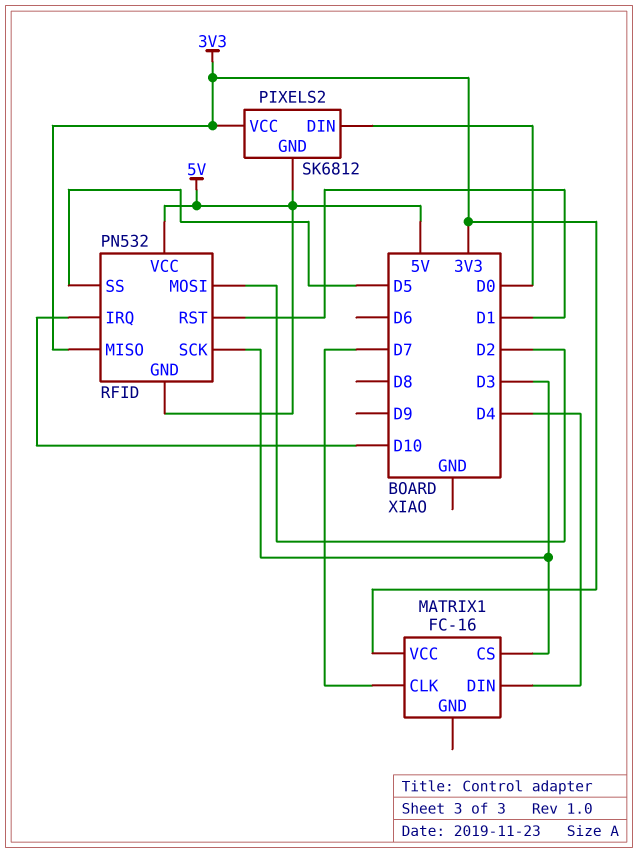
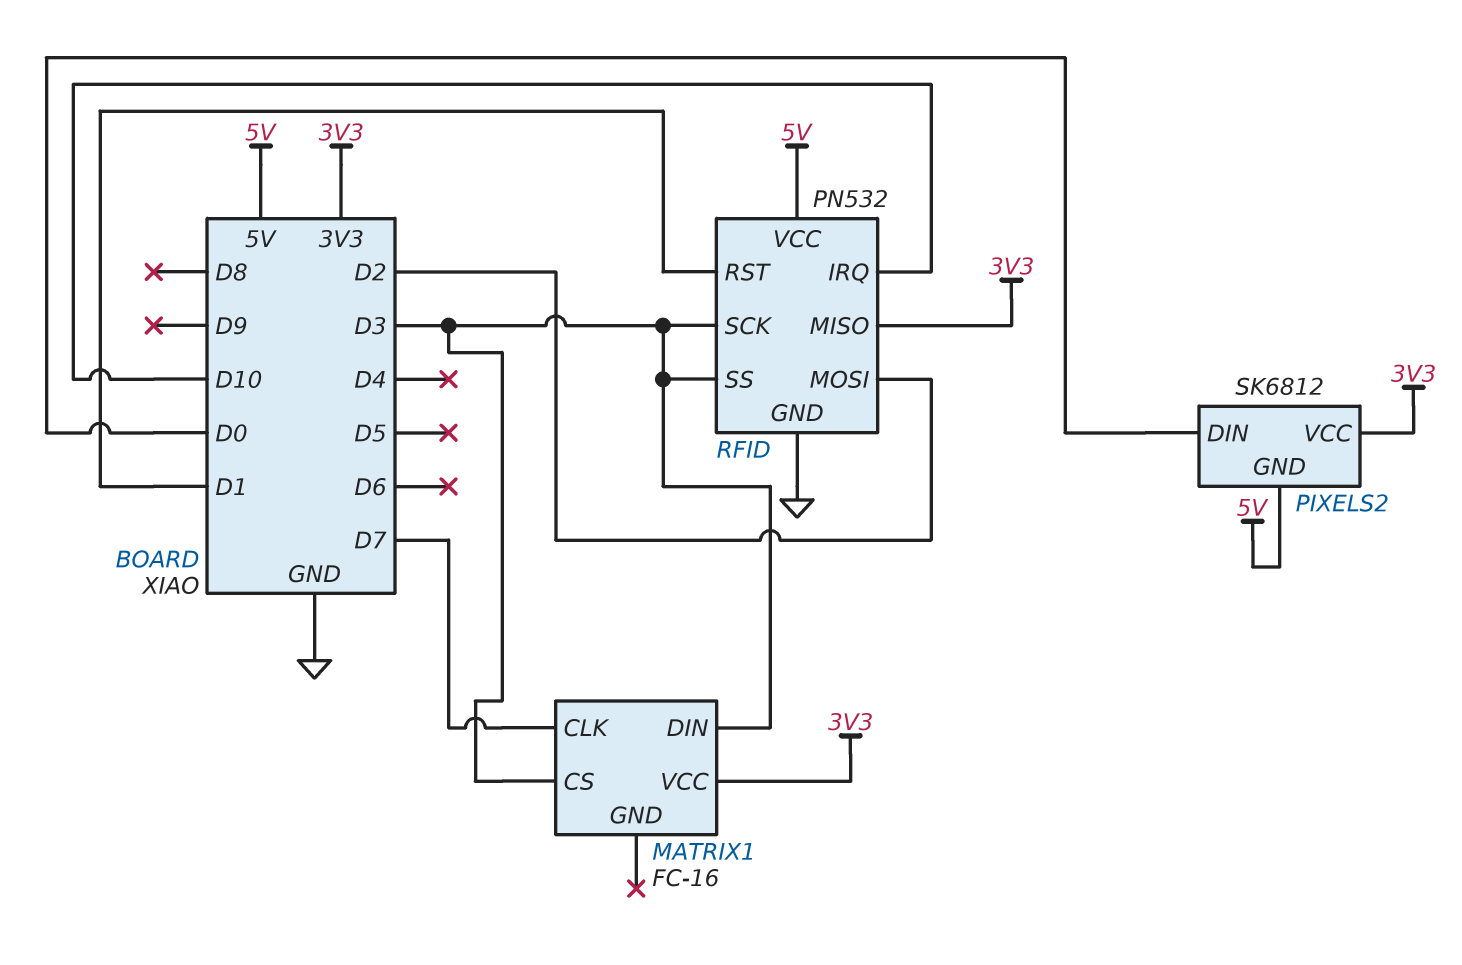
MATRIX1 pin DIN: D4 -> D3
RFID pin GND: 5V -> GND
RFID pin SS: D5 -> D3

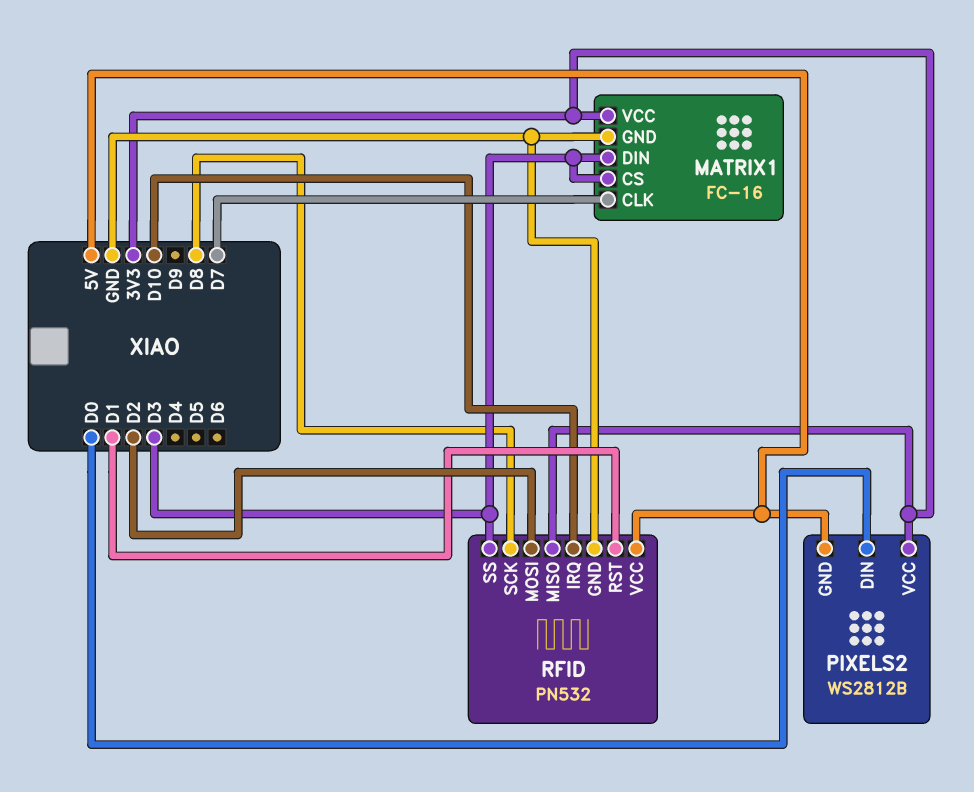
MATRIX1 pin GND: none -> GND
PIXELS2: SK6812 -> WS2812B
RFID pin SCK: D3 -> D8

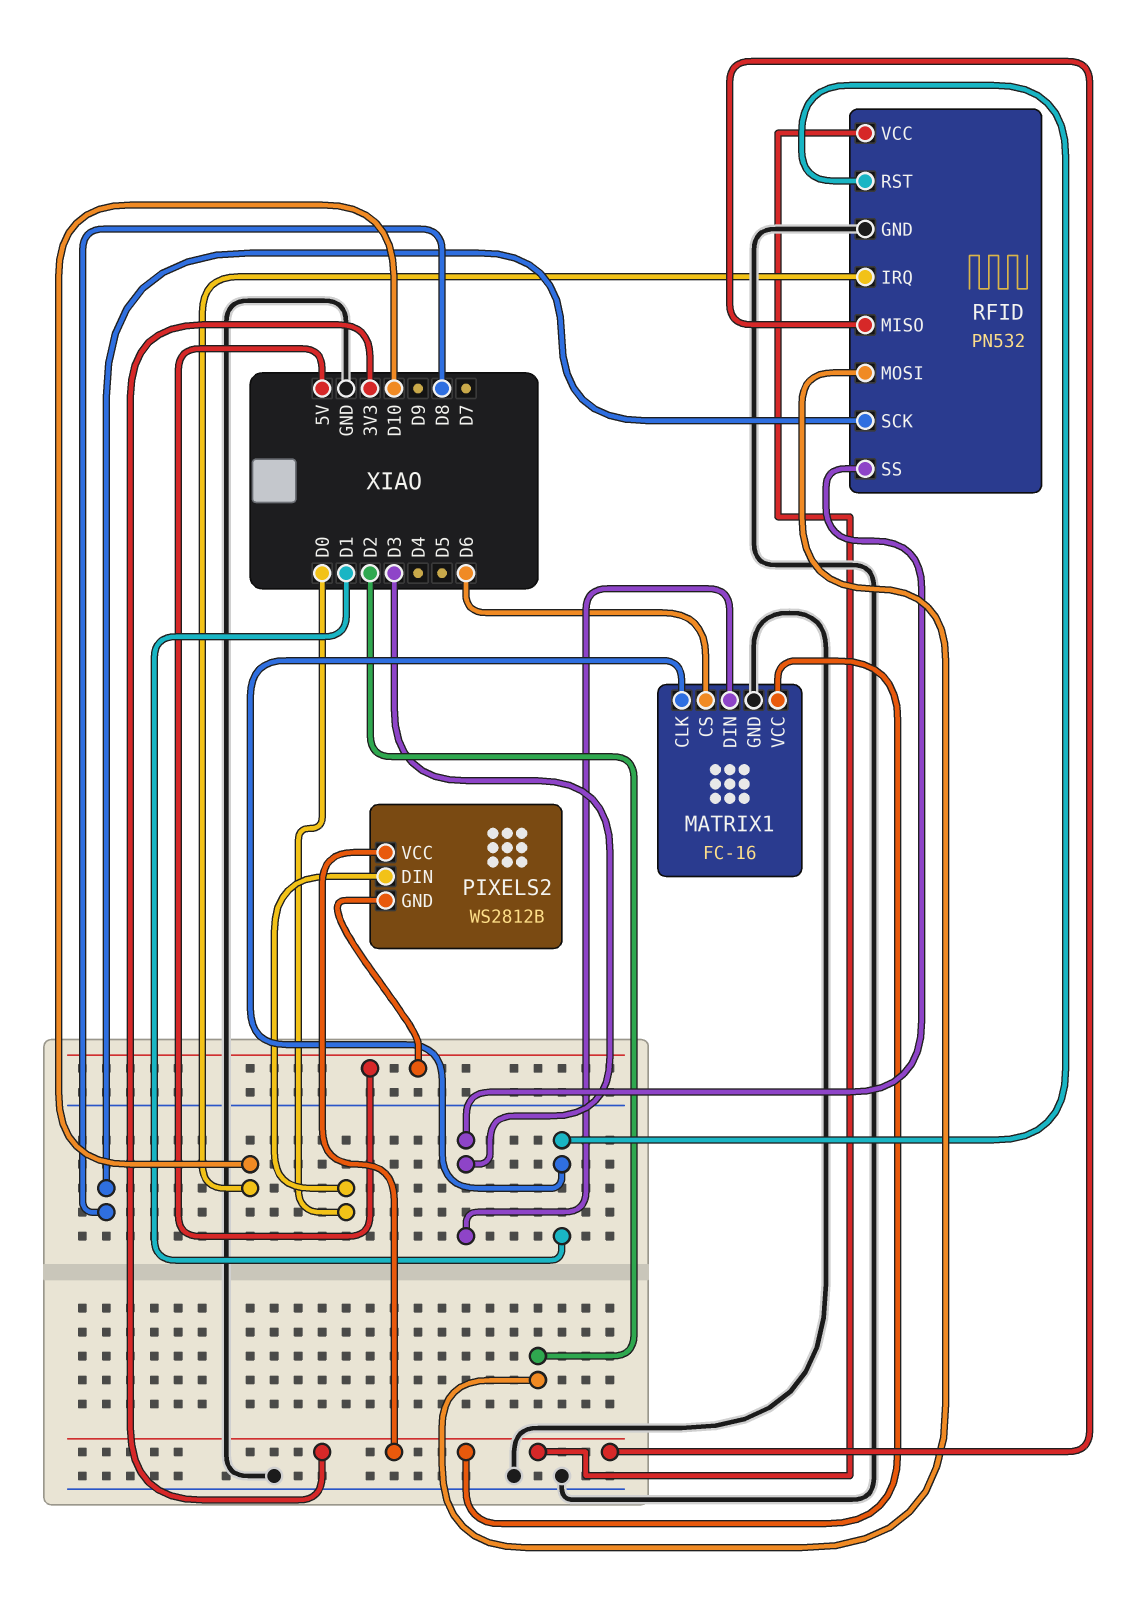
MATRIX1 pin CLK: D7 -> D1
MATRIX1 pin CS: D3 -> D6
RFID pin VCC: 5V -> 3V3

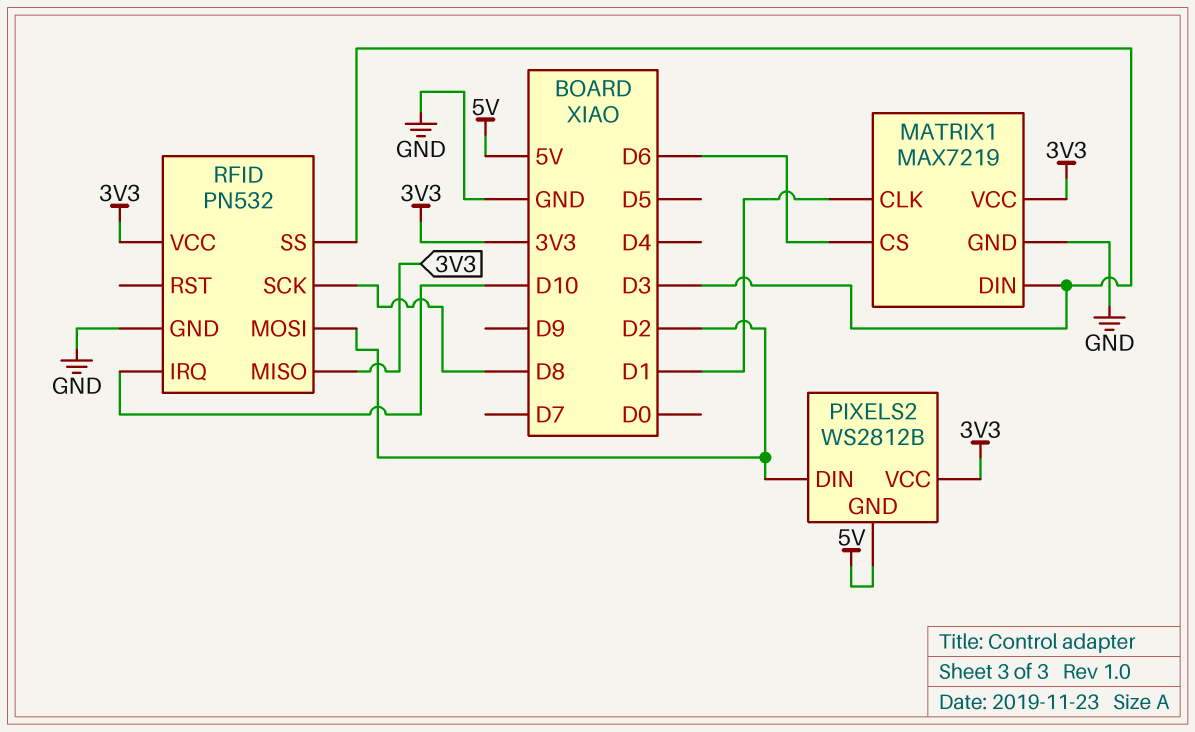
MATRIX1: FC-16 -> MAX7219
PIXELS2 pin DIN: D0 -> D2
RFID pin RST: D1 -> none

